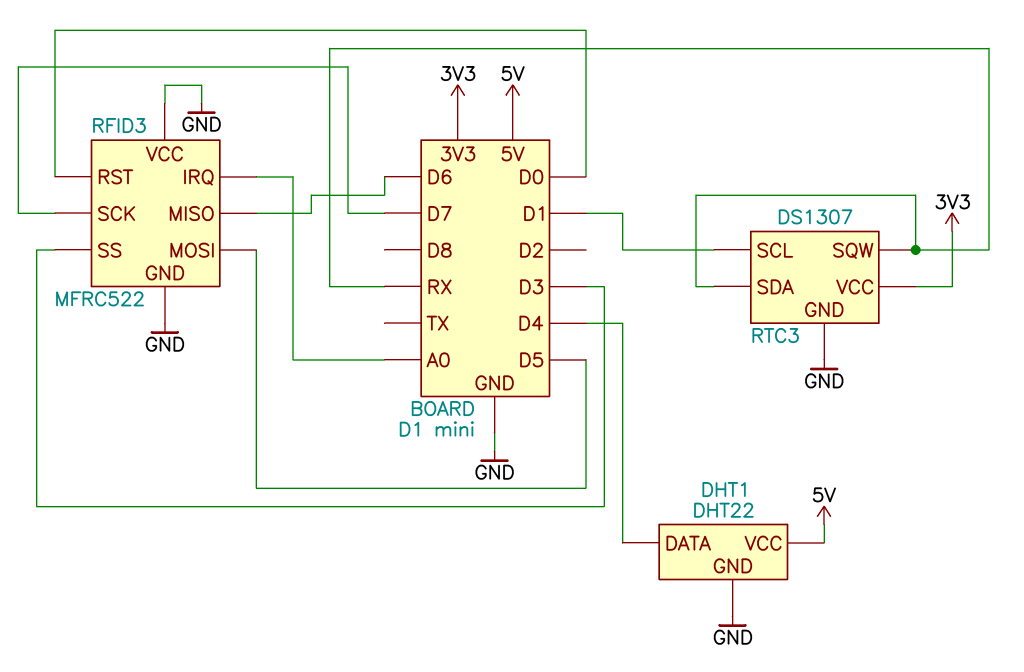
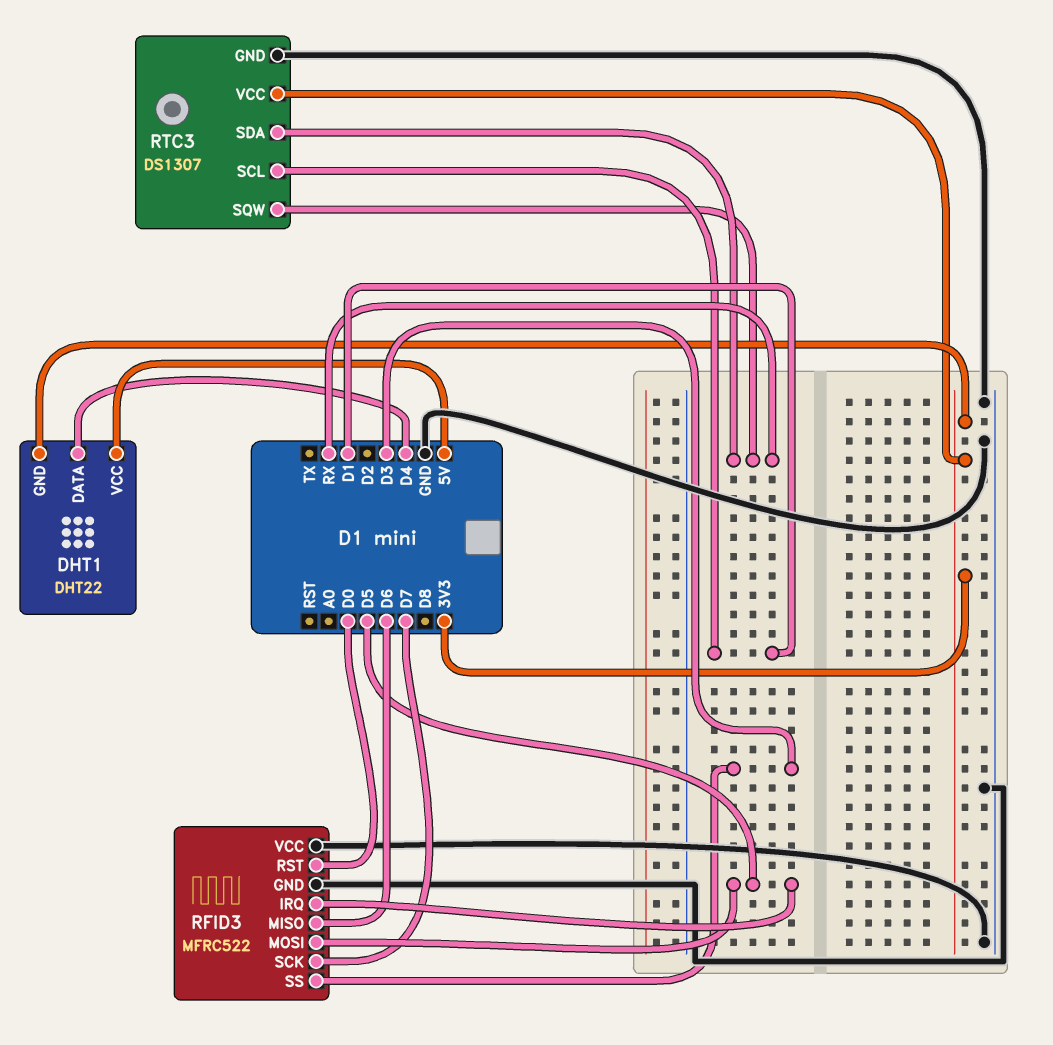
DHT1 pin GND: GND -> 3V3
RFID3 pin IRQ: A0 -> D5

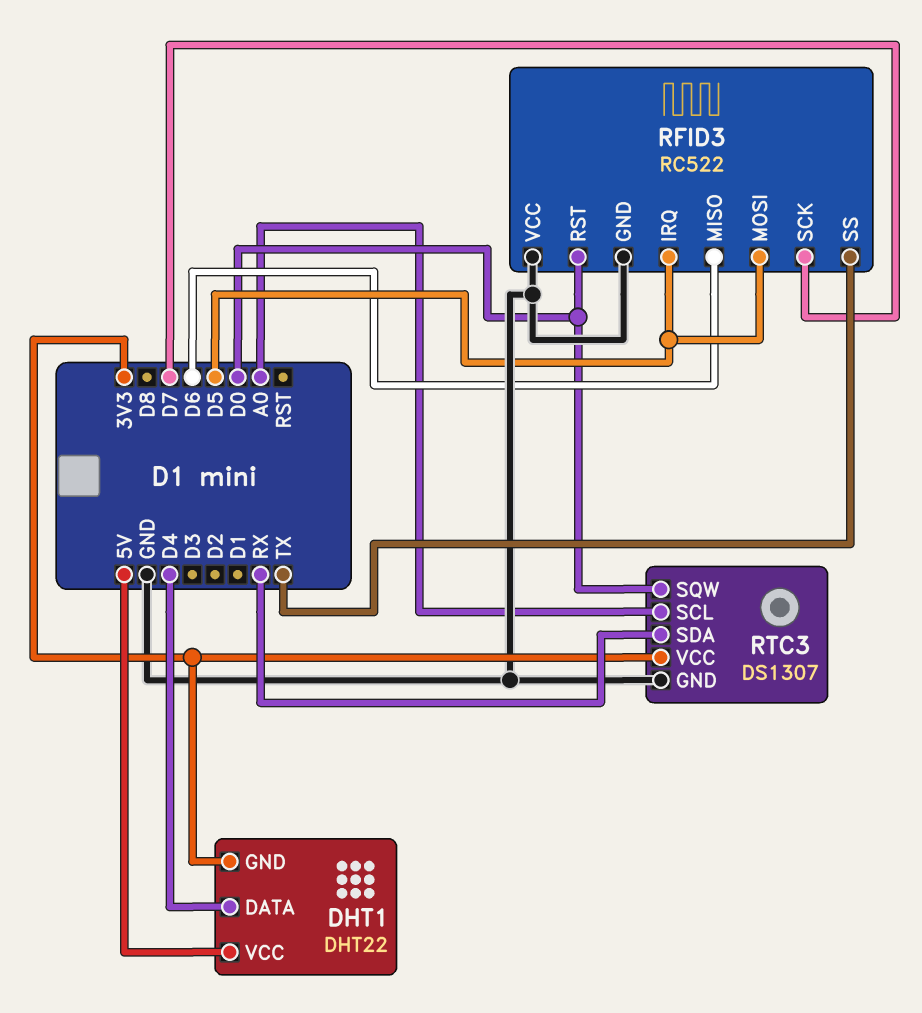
RFID3: MFRC522 -> RC522
RFID3 pin SS: D3 -> TX
RTC3 pin SCL: D1 -> A0
RTC3 pin SQW: RX -> D0

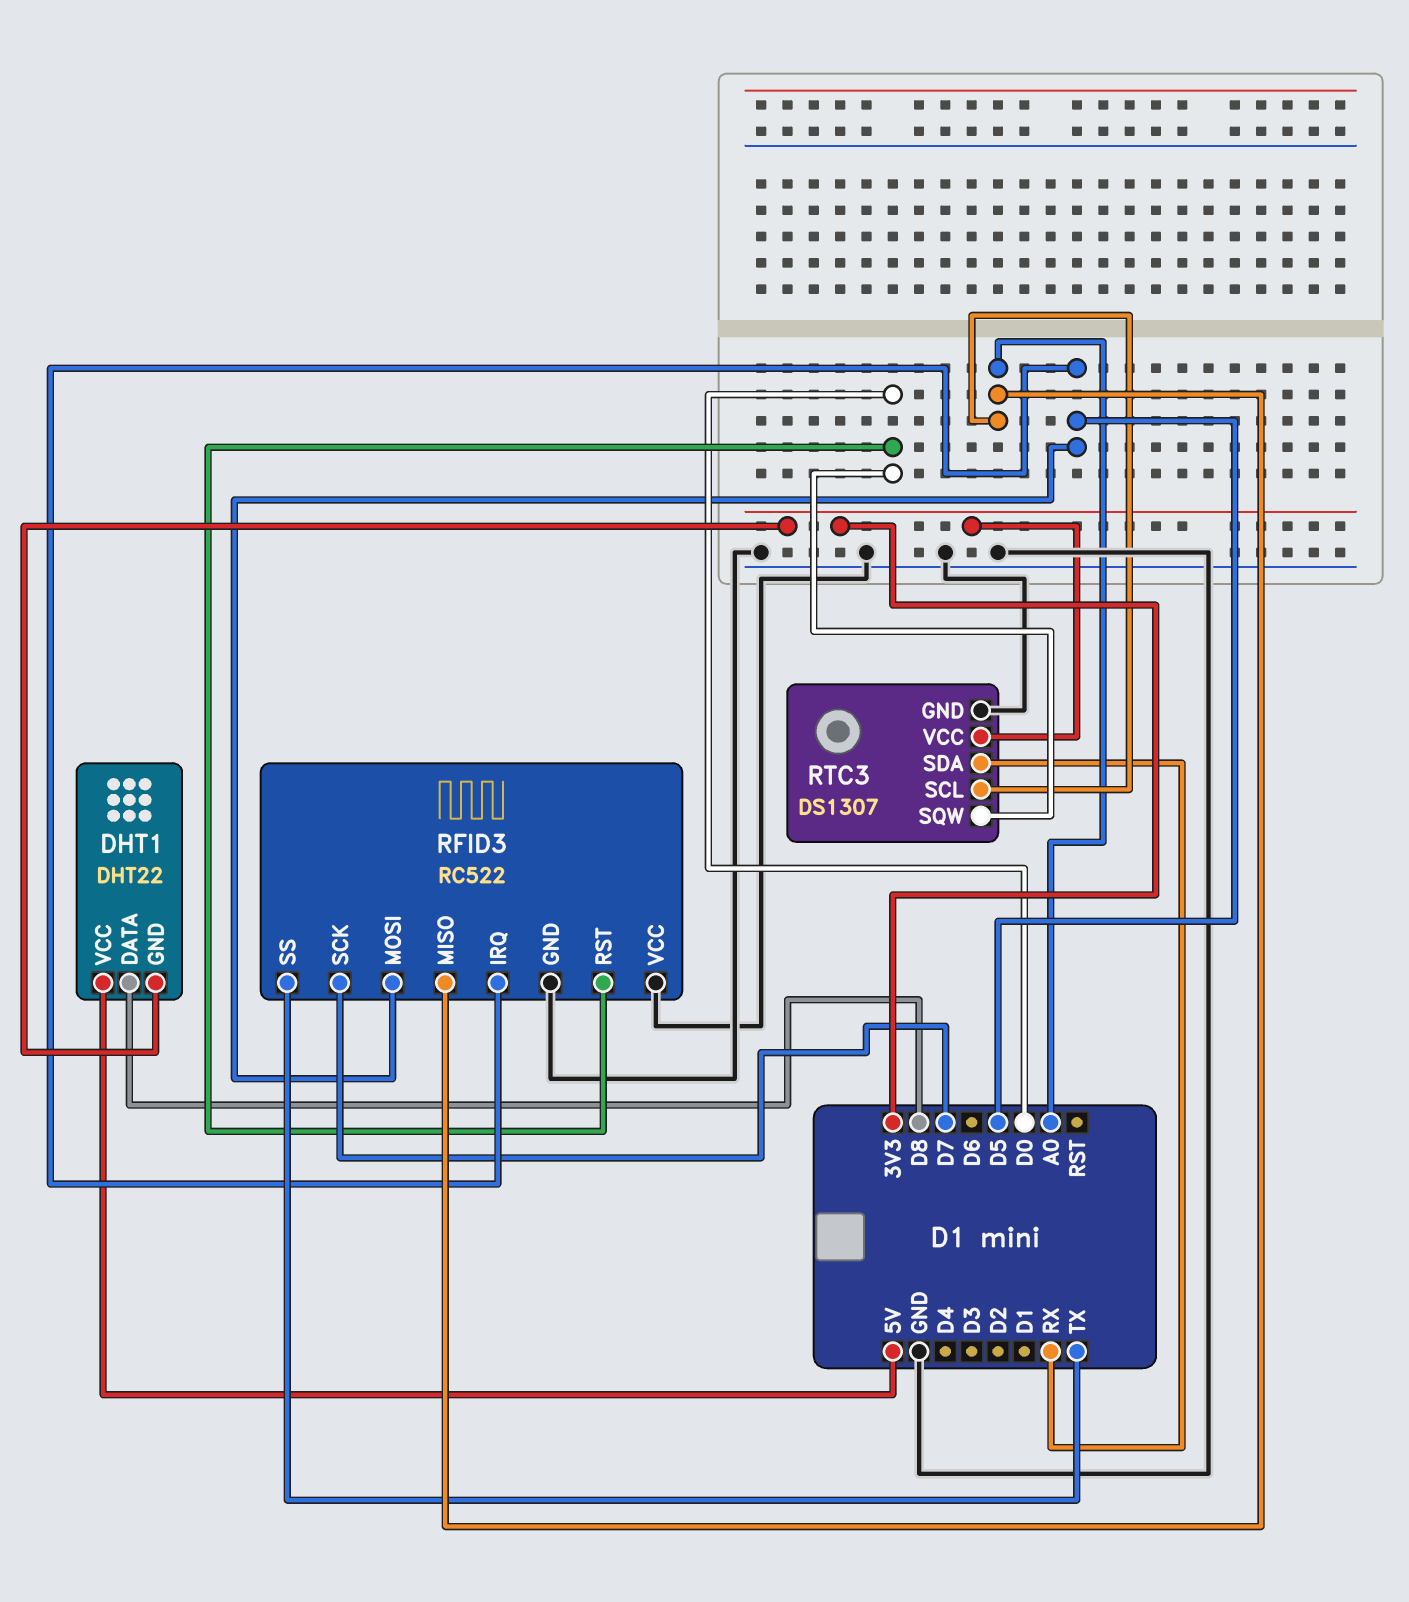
DHT1 pin DATA: D4 -> D8
RFID3 pin MISO: D6 -> A0

